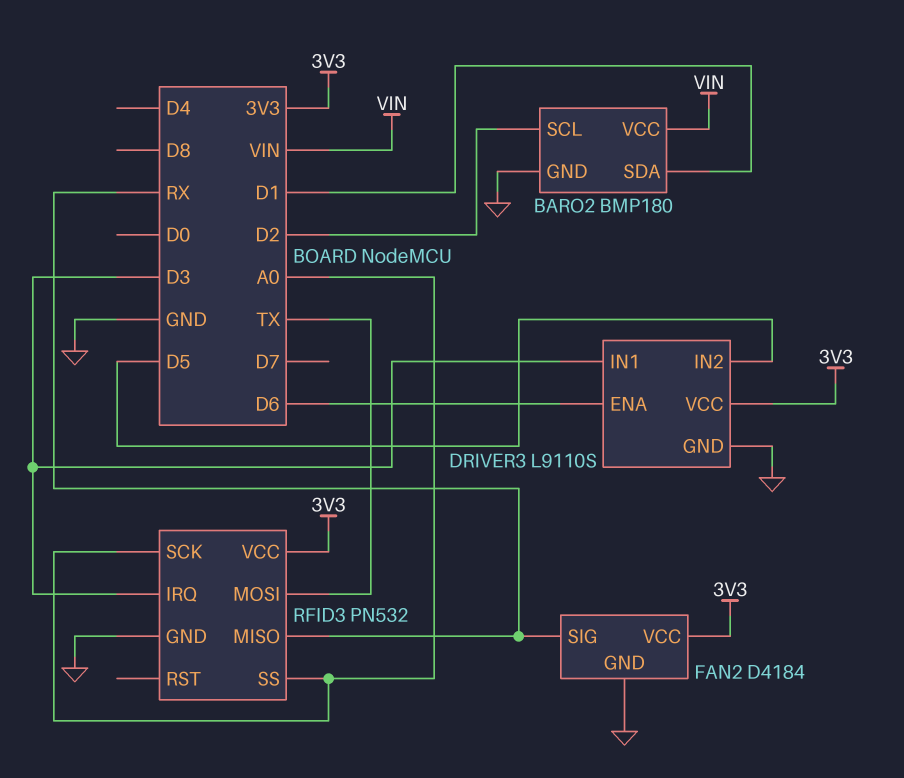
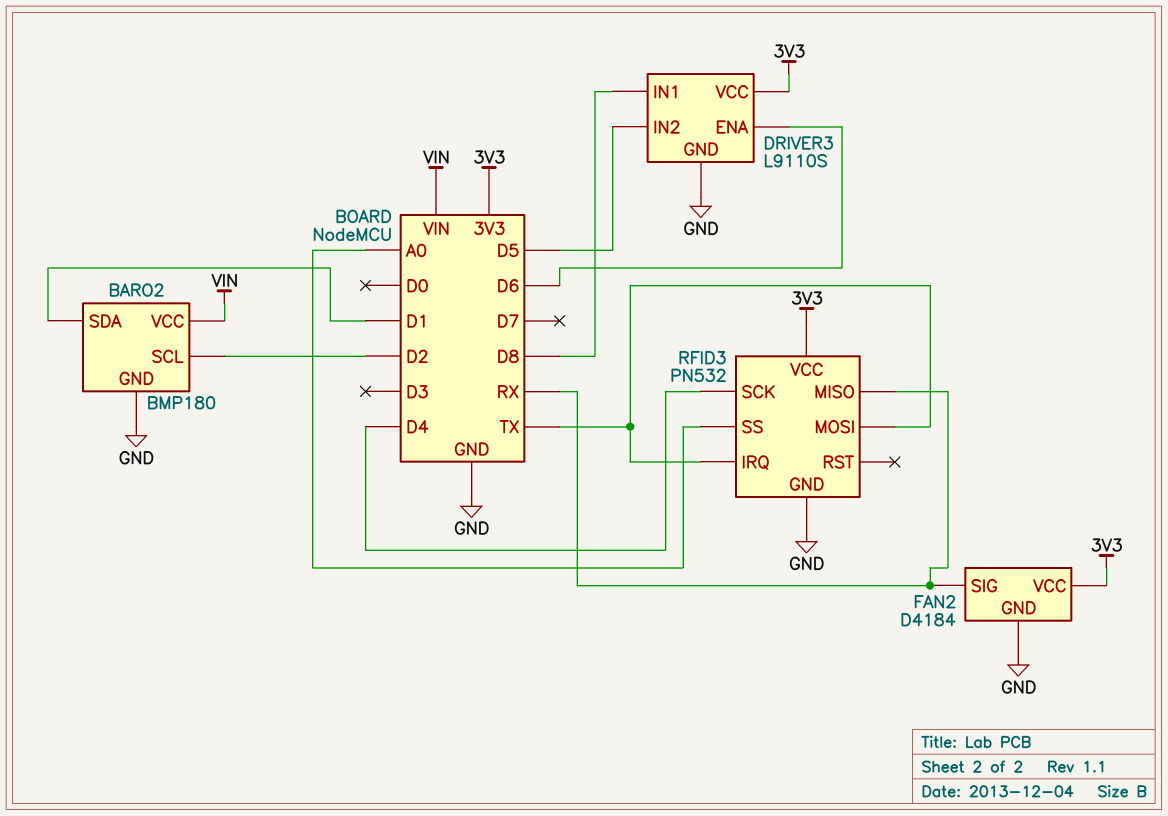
DRIVER3 pin IN1: D3 -> D8
RFID3 pin IRQ: D3 -> TX
RFID3 pin SCK: A0 -> D4

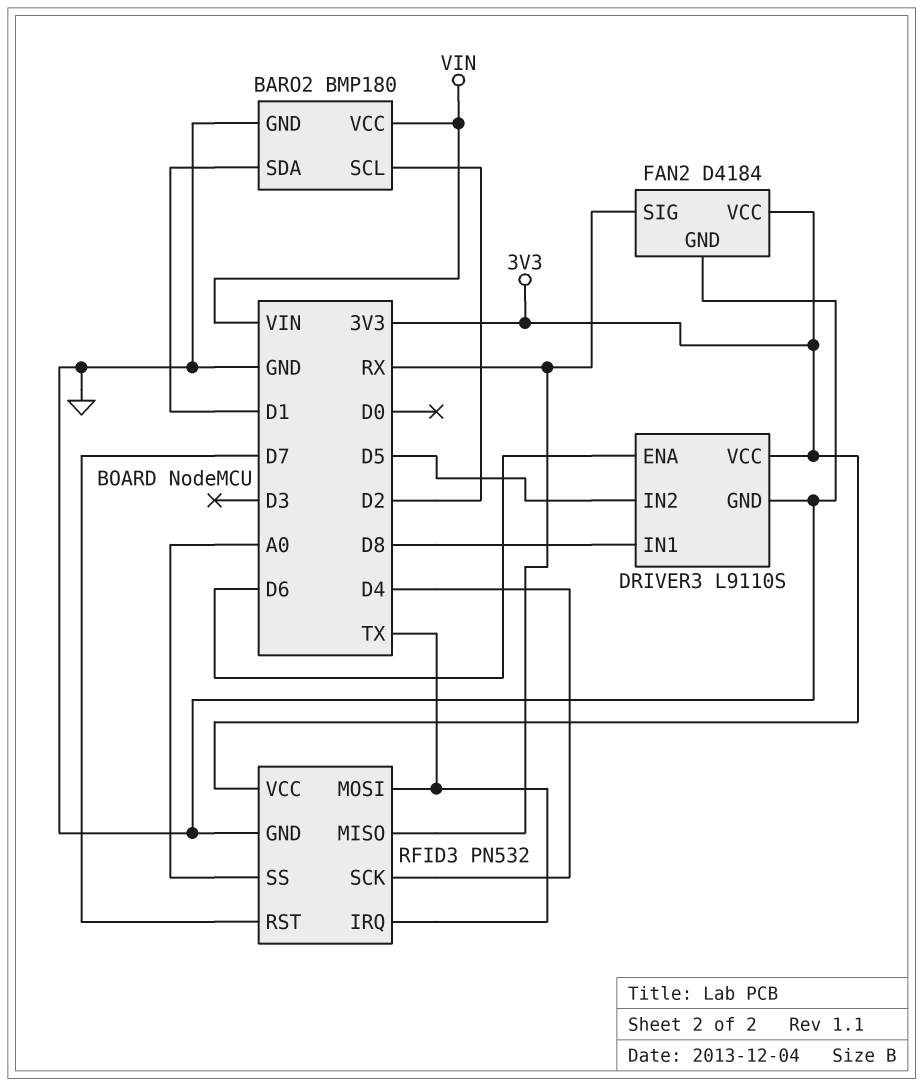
RFID3 pin RST: none -> D7

